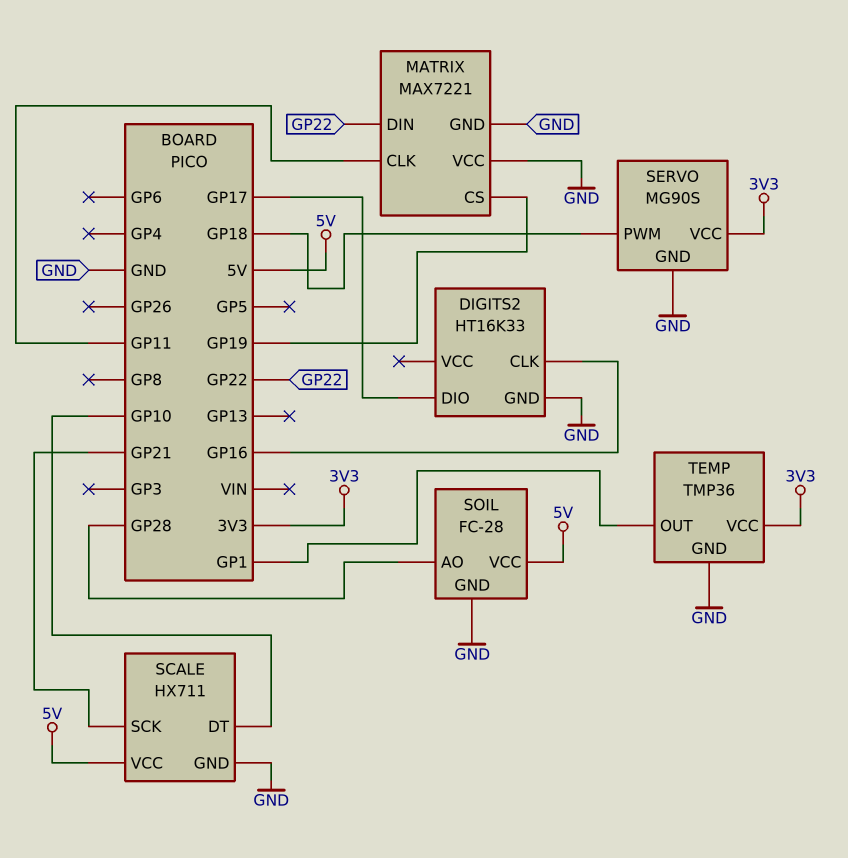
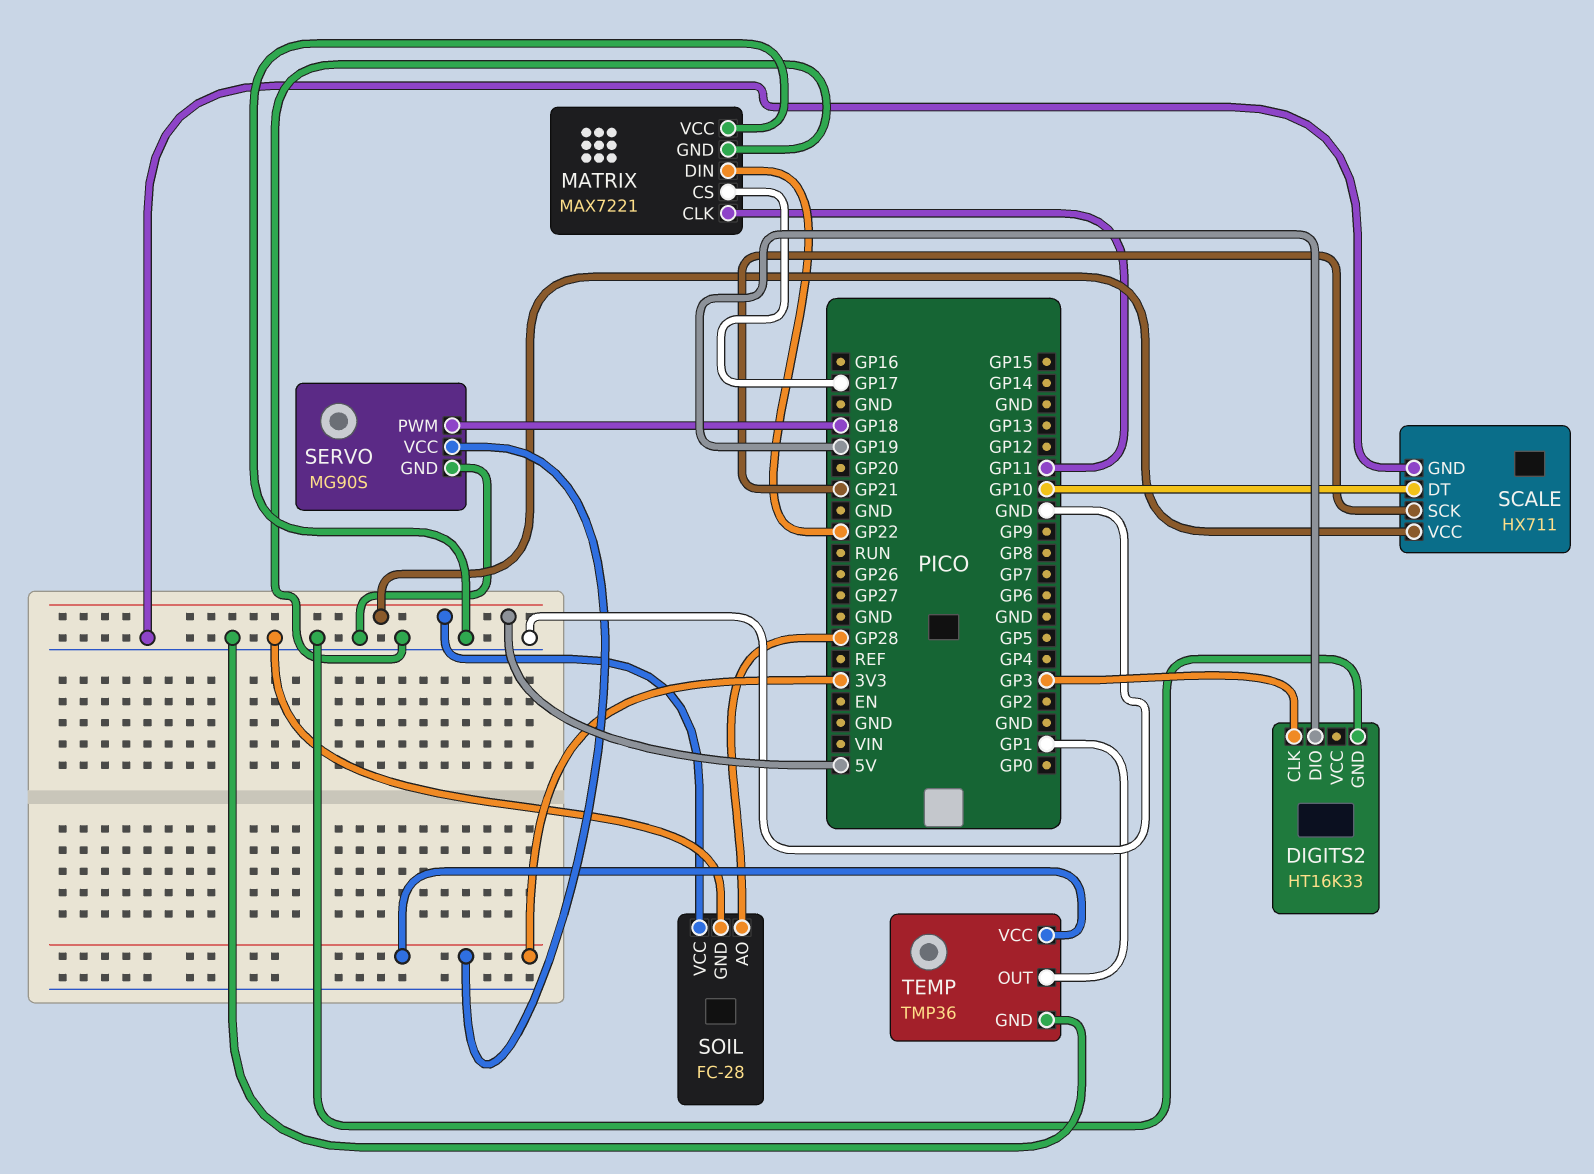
DIGITS2 pin CLK: GP16 -> GP3
DIGITS2 pin DIO: GP17 -> GP19
MATRIX pin CS: GP19 -> GP17

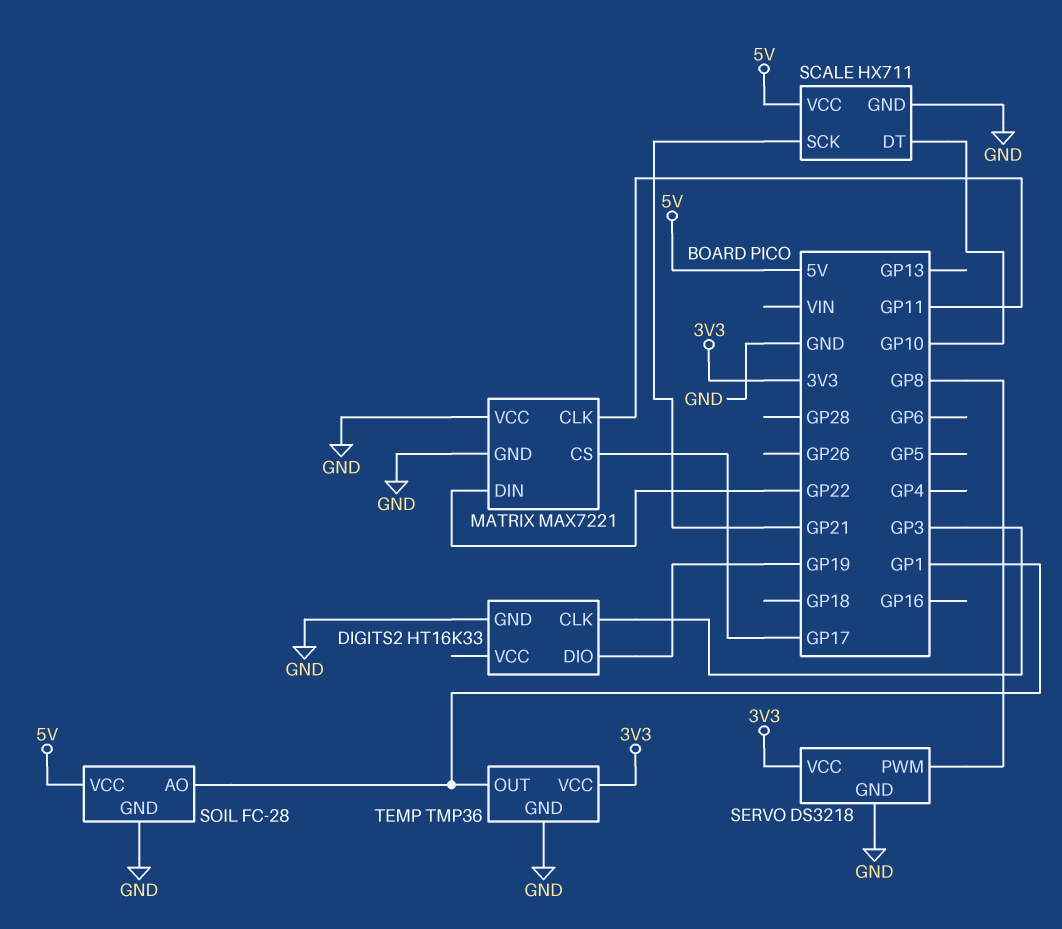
SERVO: MG90S -> DS3218
SERVO pin PWM: GP18 -> GP8
SOIL pin AO: GP28 -> GP1

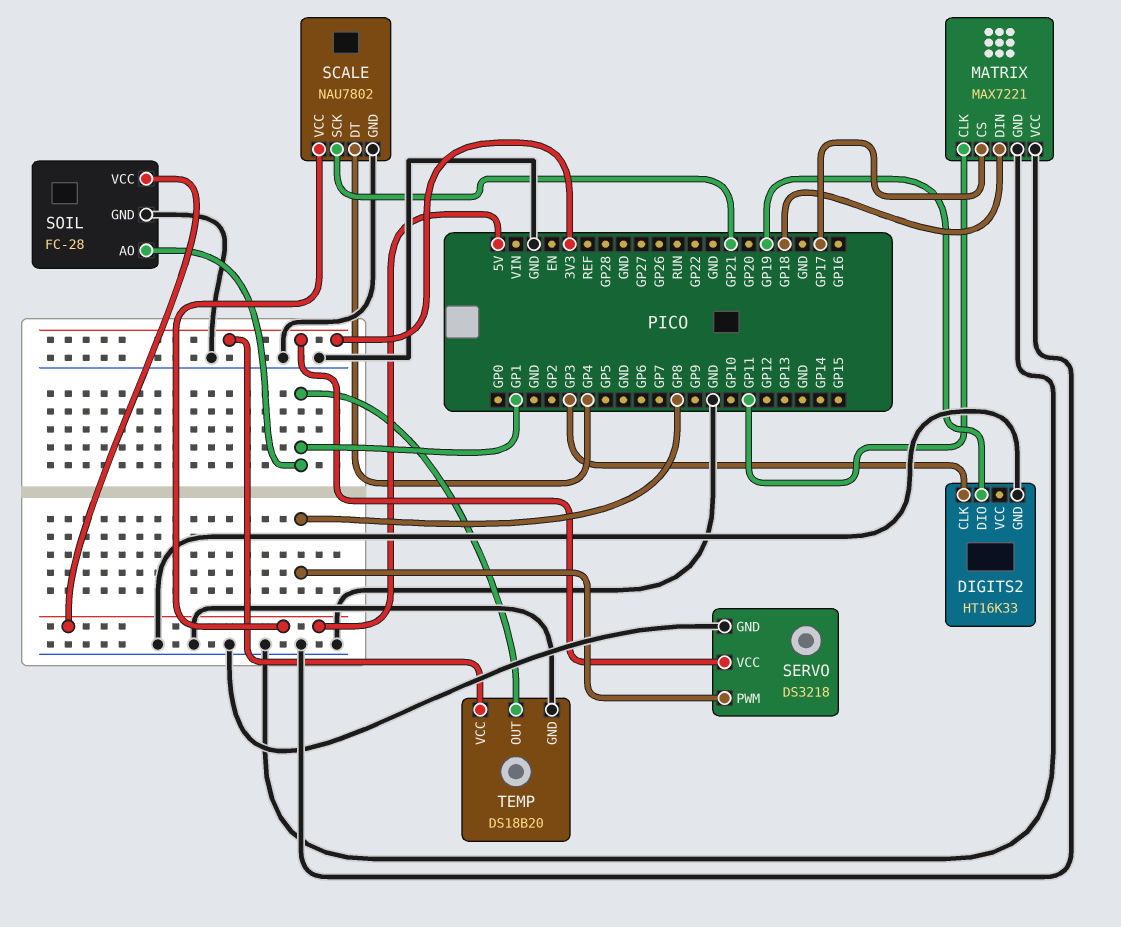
MATRIX pin DIN: GP22 -> GP18
SCALE: HX711 -> NAU7802
SCALE pin DT: GP10 -> GP4
TEMP: TMP36 -> DS18B20

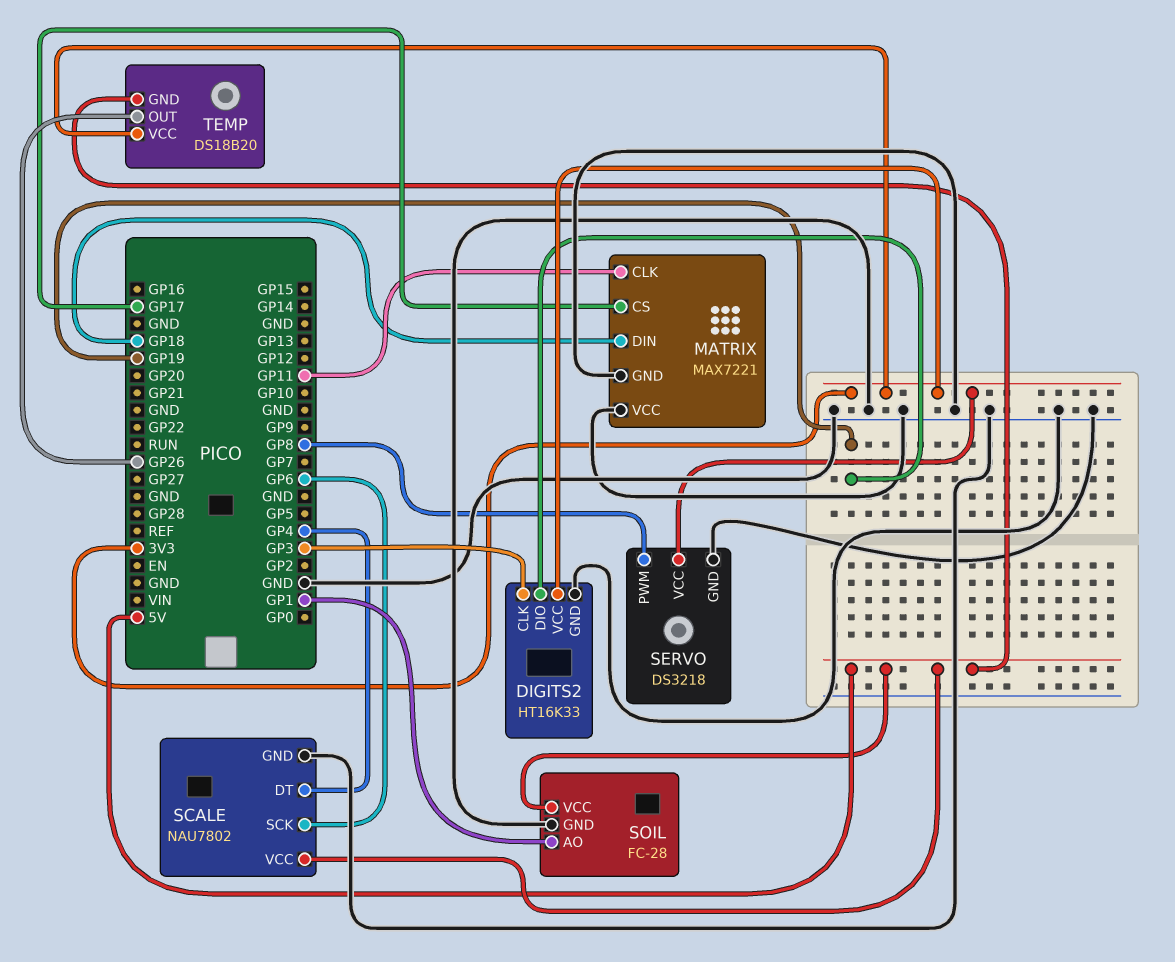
DIGITS2 pin VCC: none -> 3V3
SCALE pin SCK: GP21 -> GP6
TEMP pin GND: GND -> 5V
TEMP pin OUT: GP1 -> GP26

